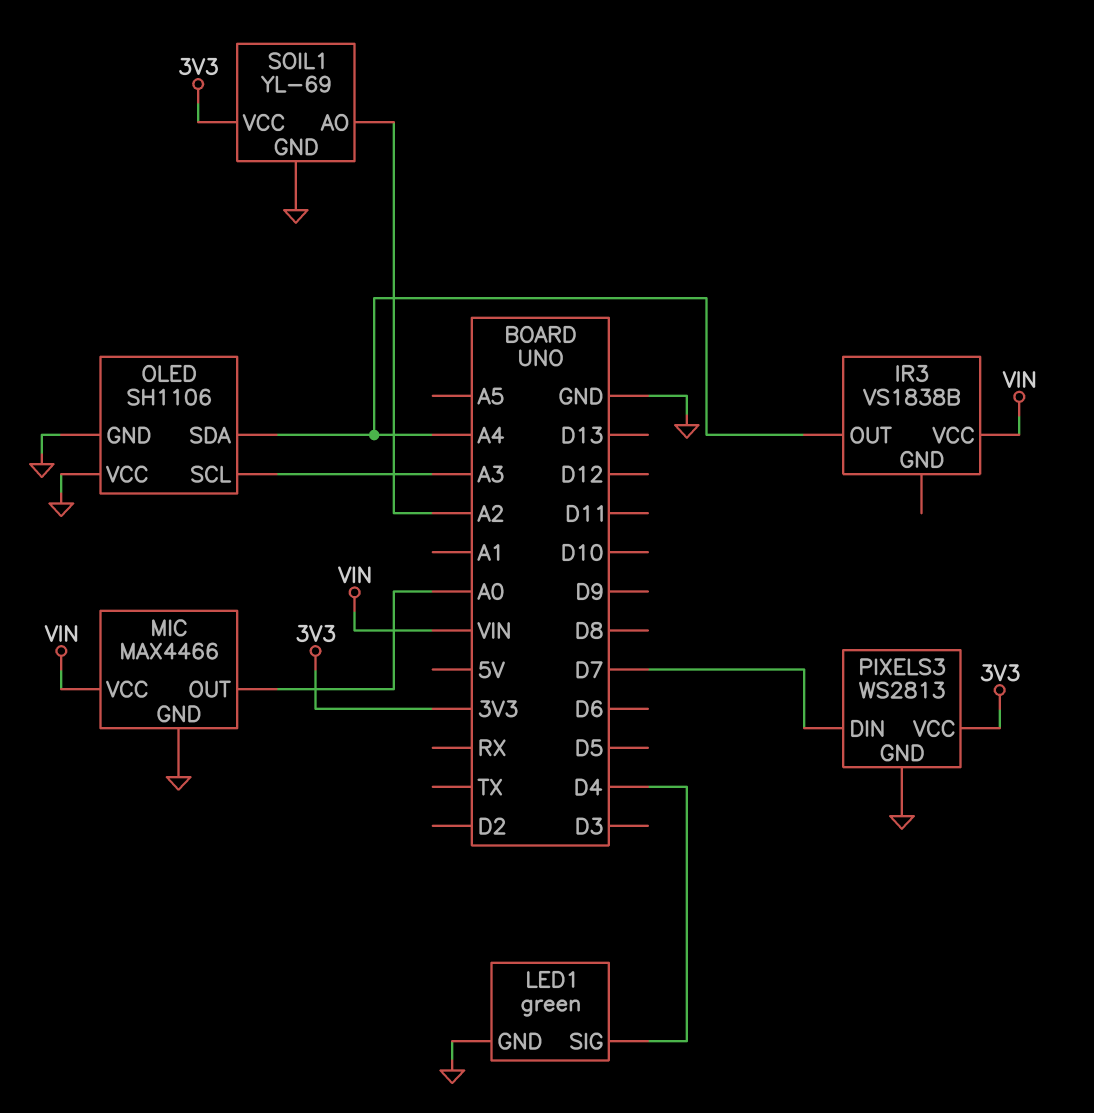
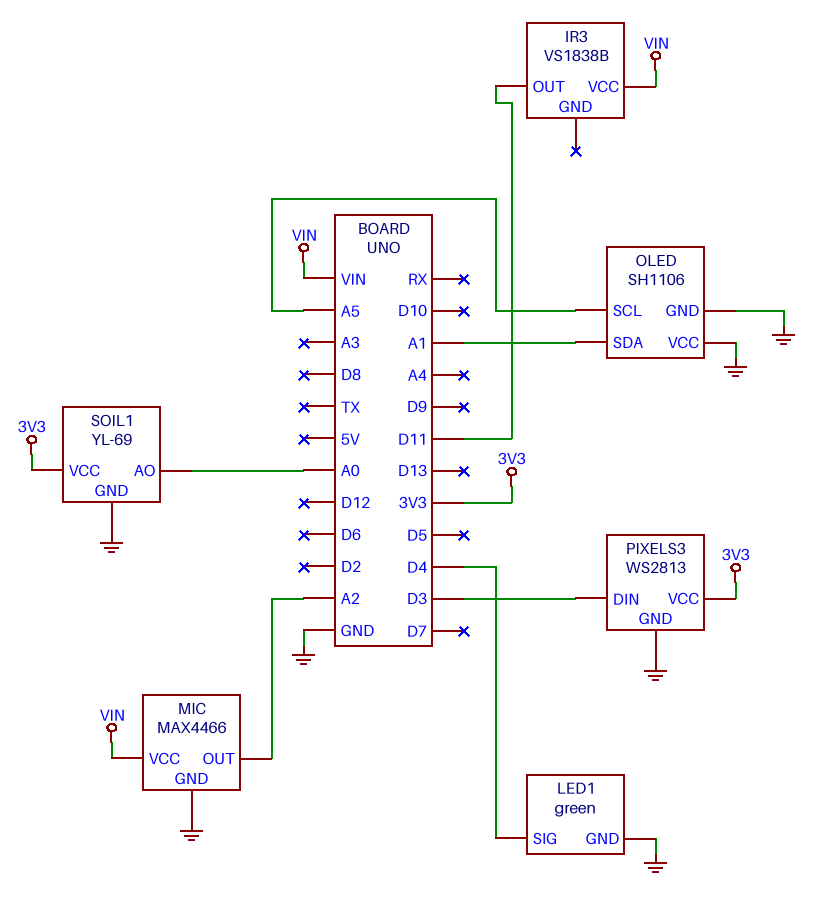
IR3 pin OUT: A4 -> D11
MIC pin OUT: A0 -> A2
OLED pin SCL: A3 -> A5
OLED pin SDA: A4 -> A1
PIXELS3 pin DIN: D7 -> D3
SOIL1 pin AO: A2 -> A0

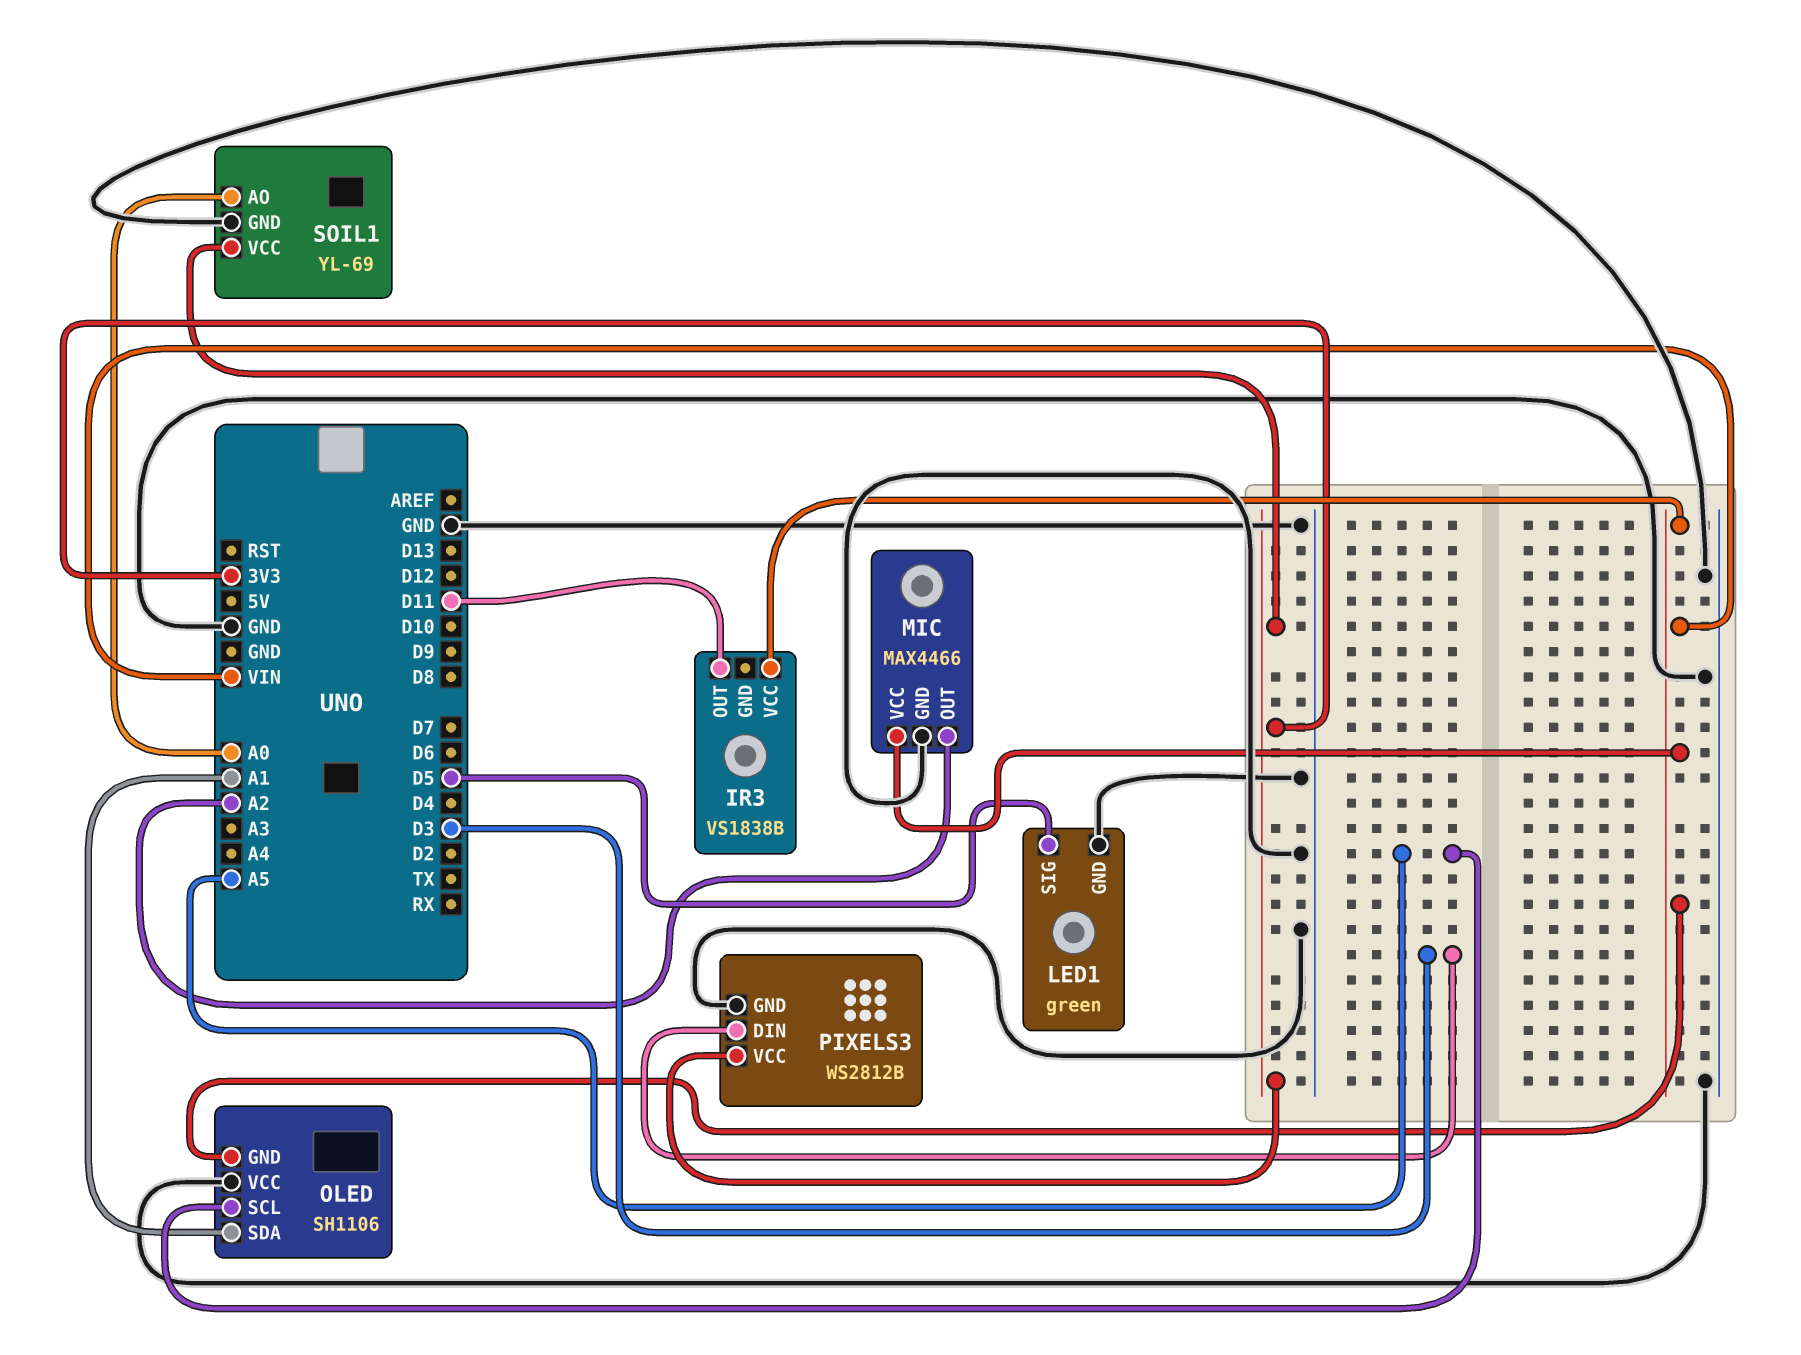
LED1 pin SIG: D4 -> D5
OLED pin GND: GND -> VIN
PIXELS3: WS2813 -> WS2812B

